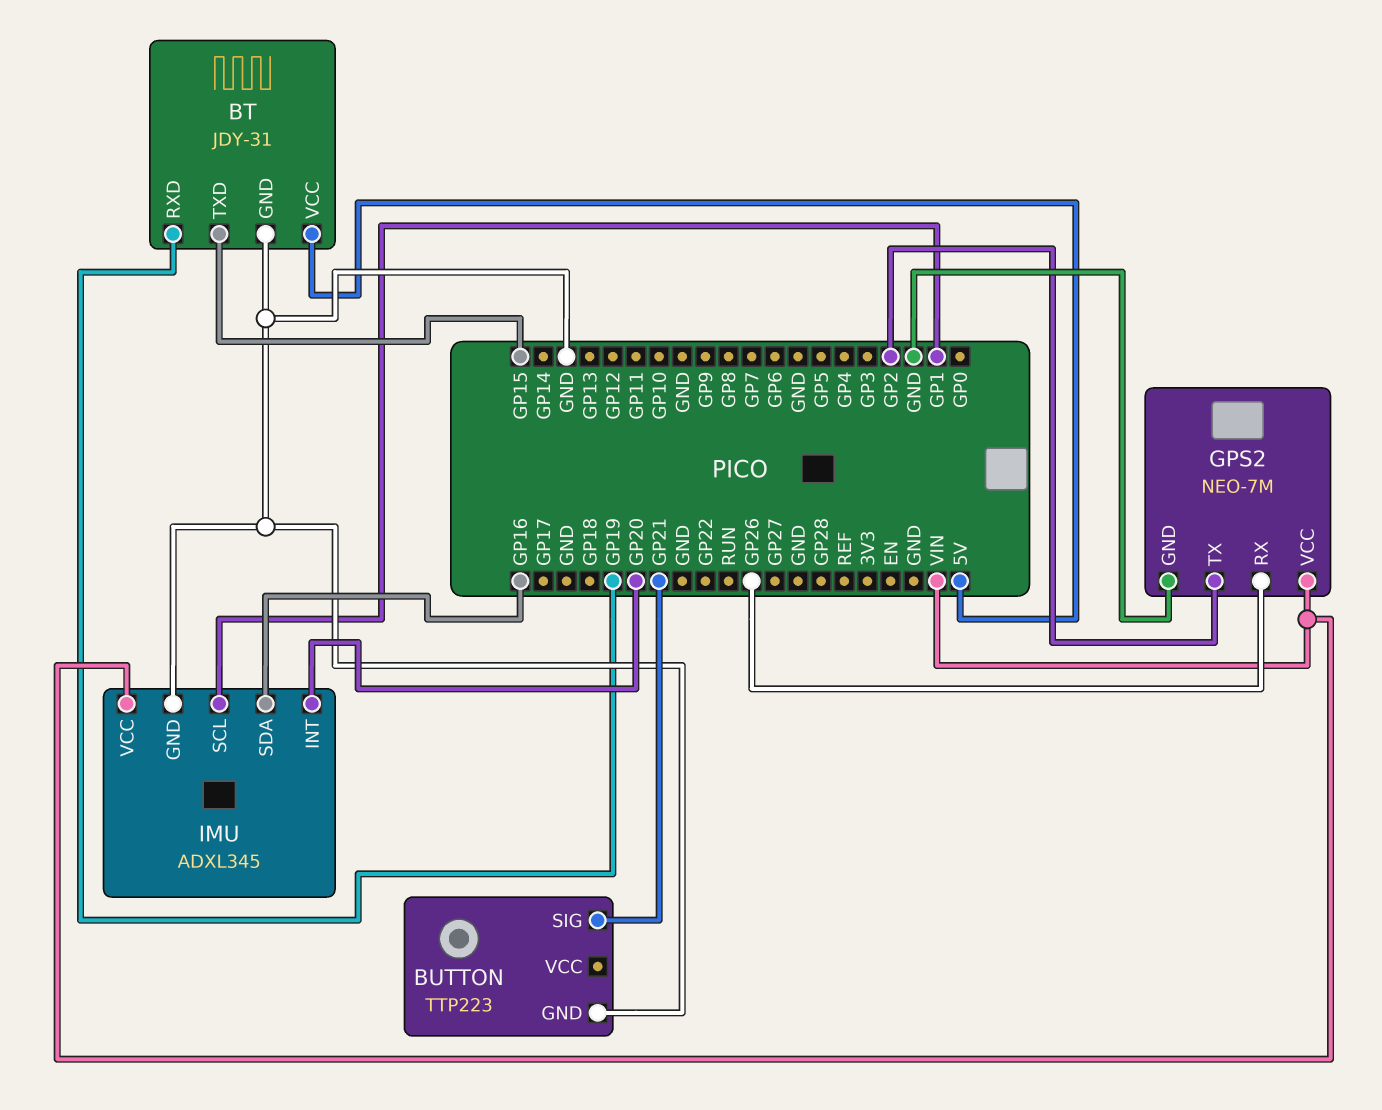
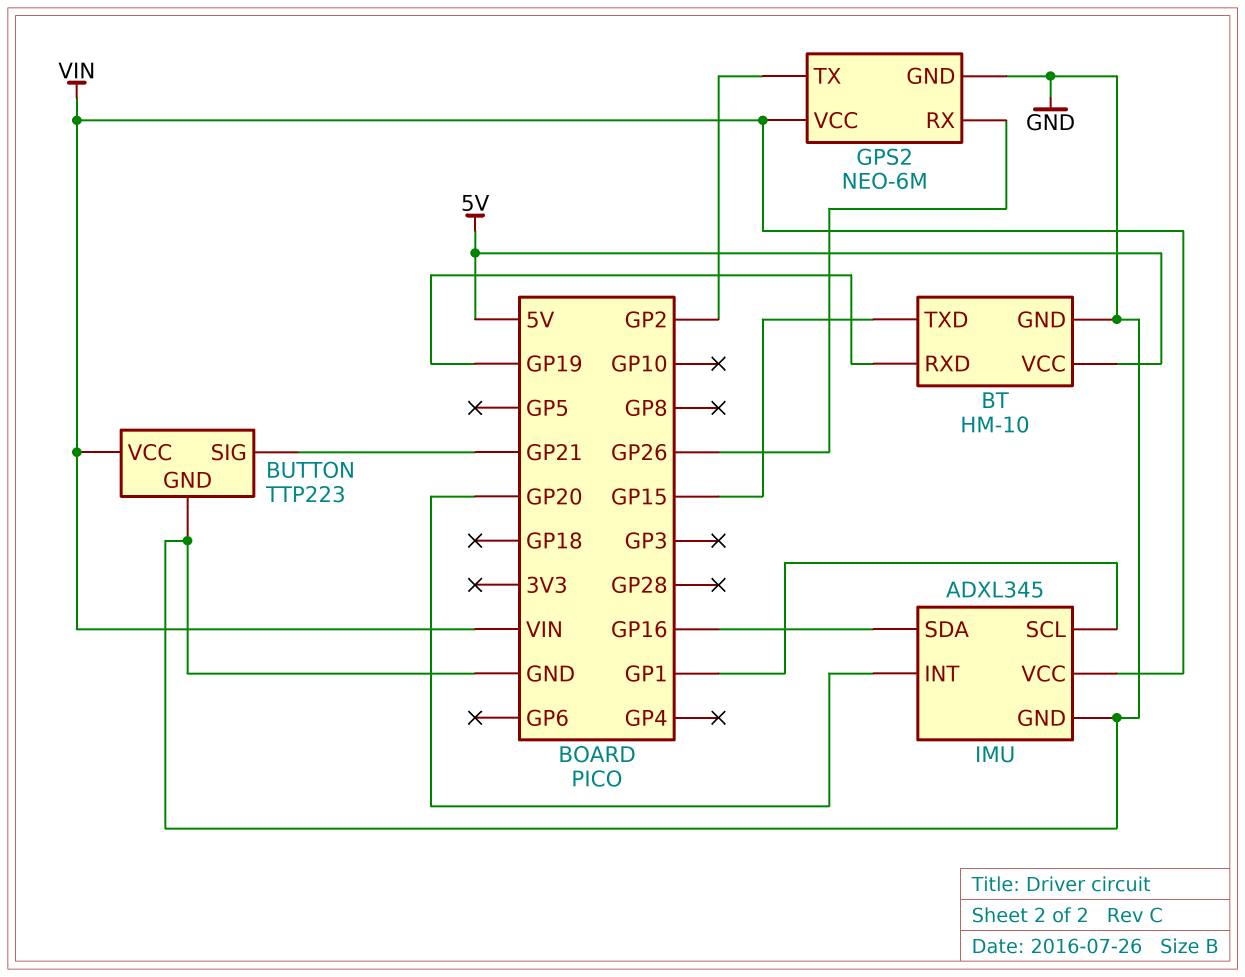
BT: JDY-31 -> HM-10
BUTTON pin VCC: none -> VIN
GPS2: NEO-7M -> NEO-6M

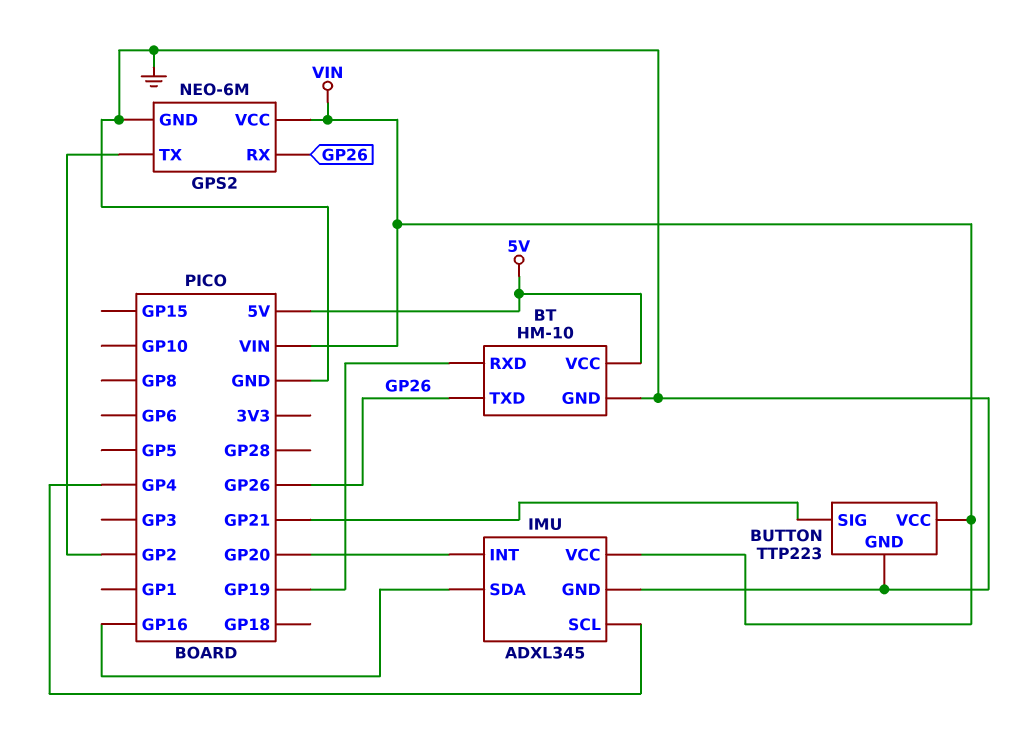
BT pin TXD: GP15 -> GP26
IMU pin SCL: GP1 -> GP4

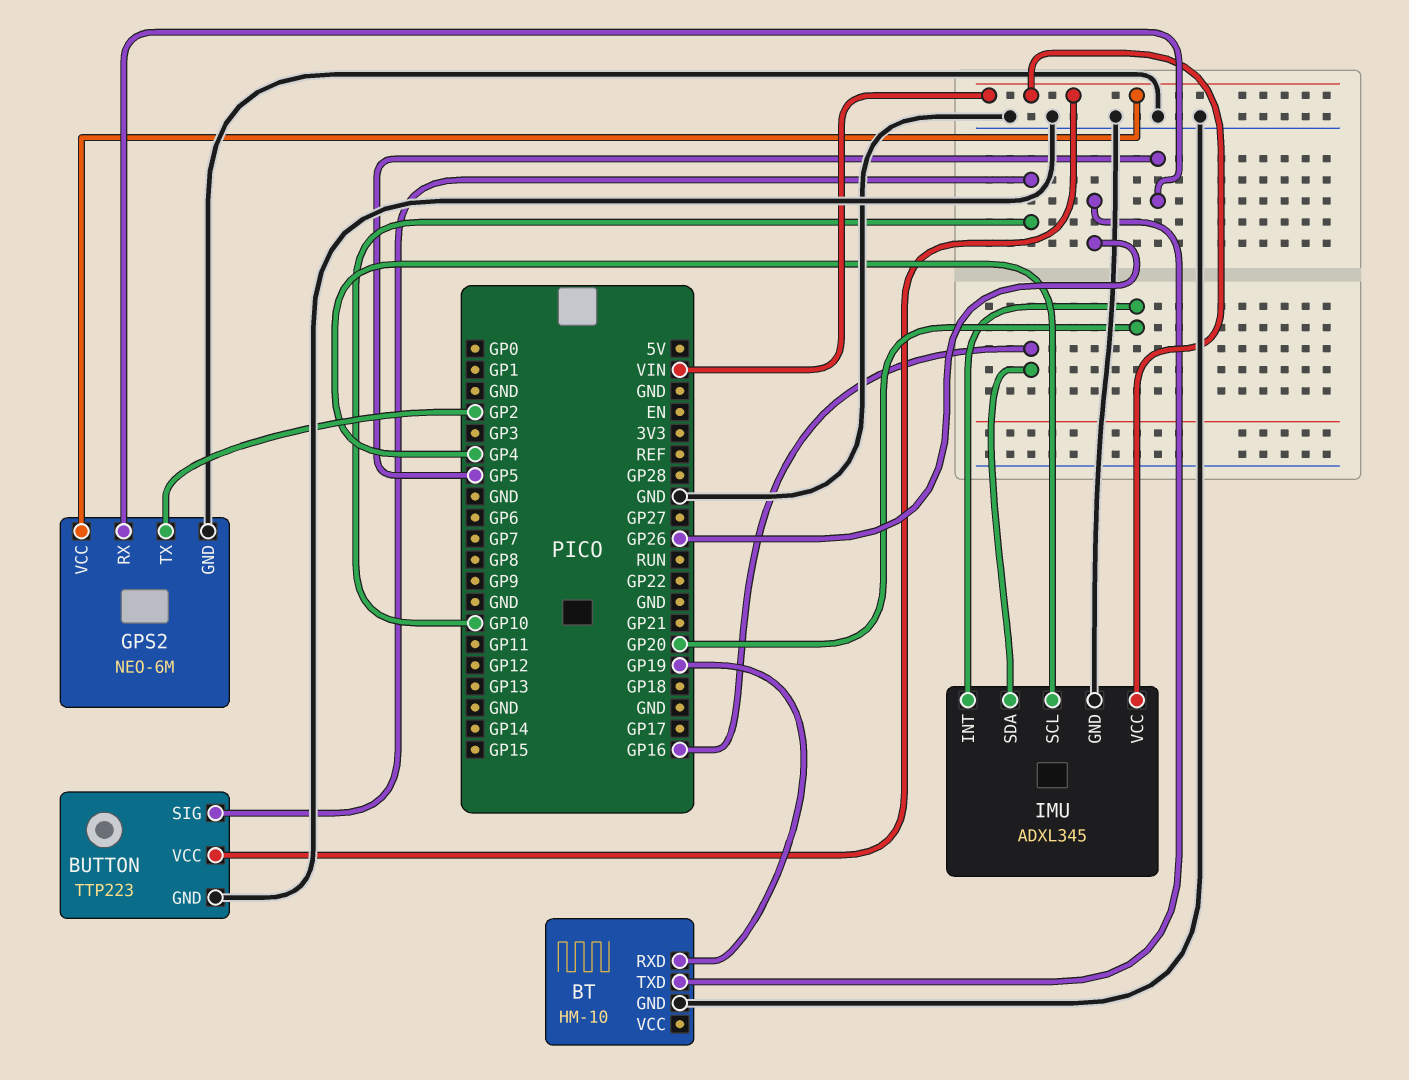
BT pin VCC: 5V -> none
BUTTON pin SIG: GP21 -> GP10
GPS2 pin RX: GP26 -> GP5

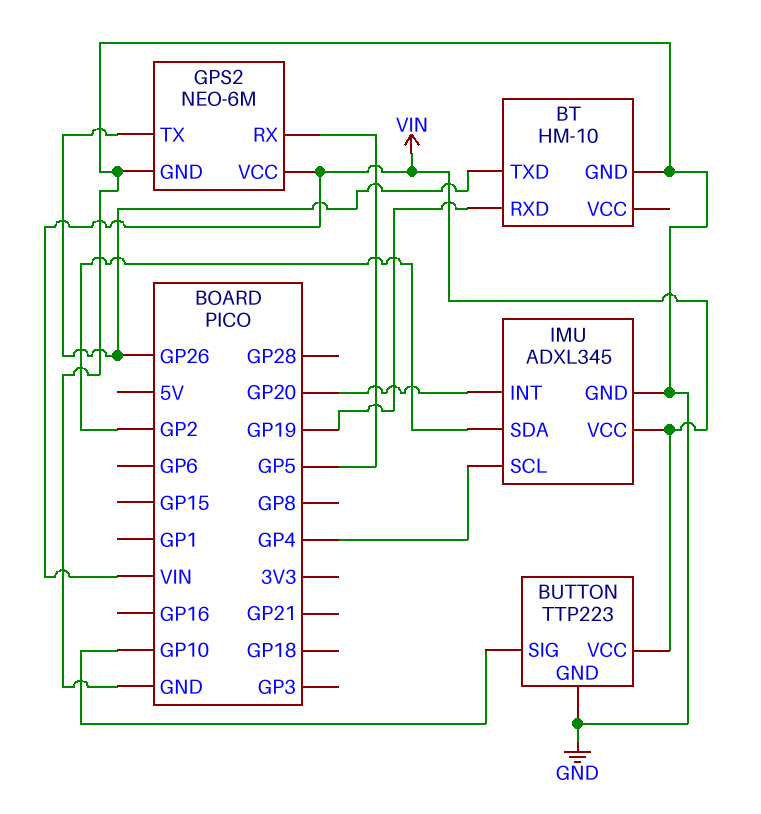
GPS2 pin TX: GP2 -> GP26
IMU pin SDA: GP16 -> GP2

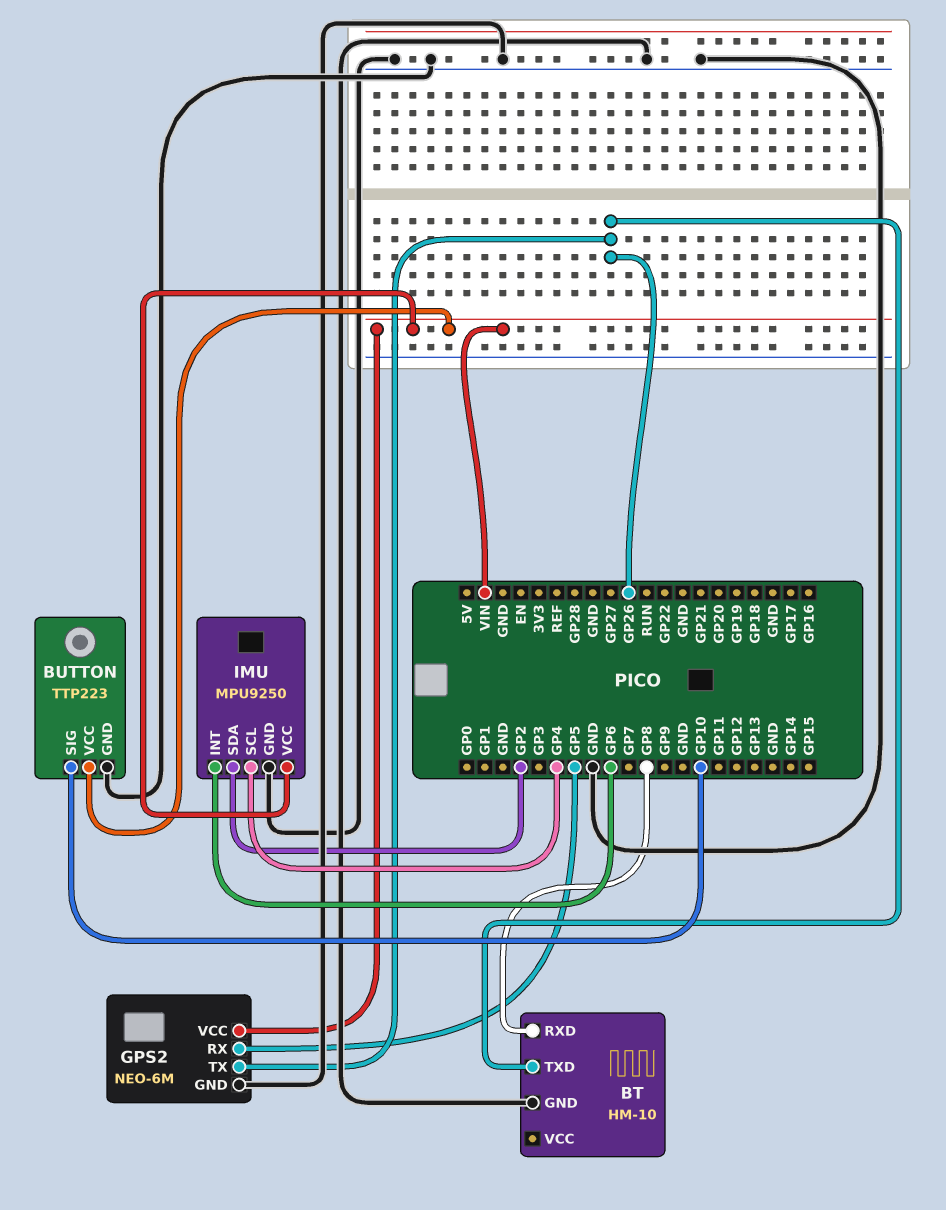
BT pin RXD: GP19 -> GP8
IMU: ADXL345 -> MPU9250
IMU pin INT: GP20 -> GP6

